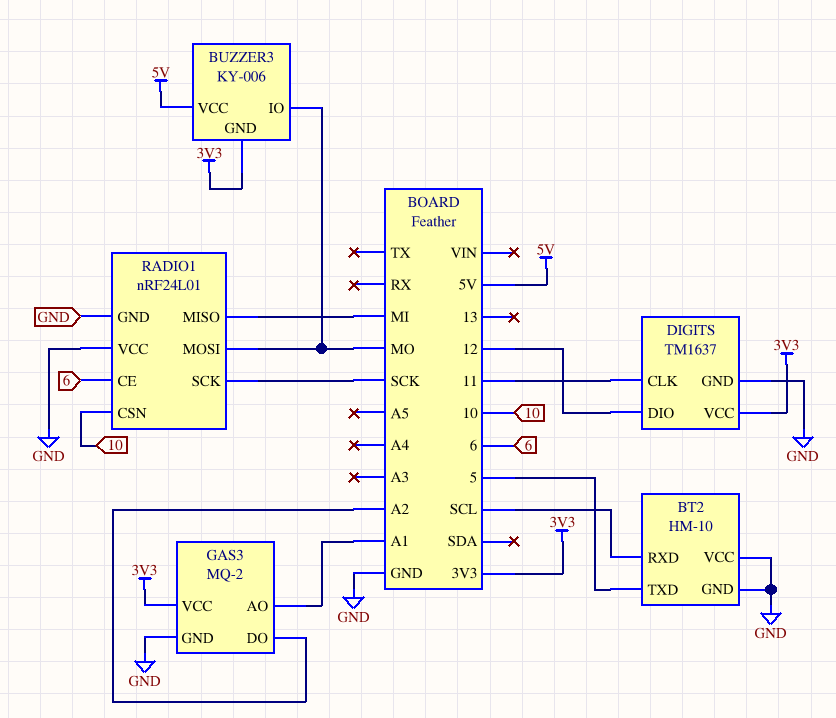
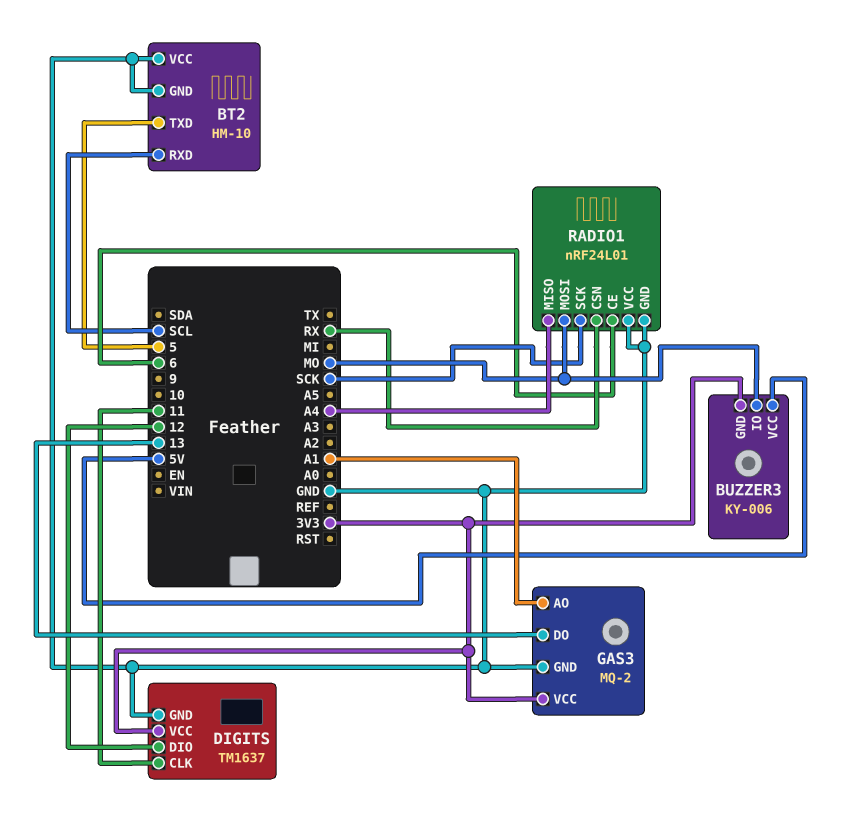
GAS3 pin DO: A2 -> 13
RADIO1 pin CSN: 10 -> RX
RADIO1 pin MISO: MI -> A4

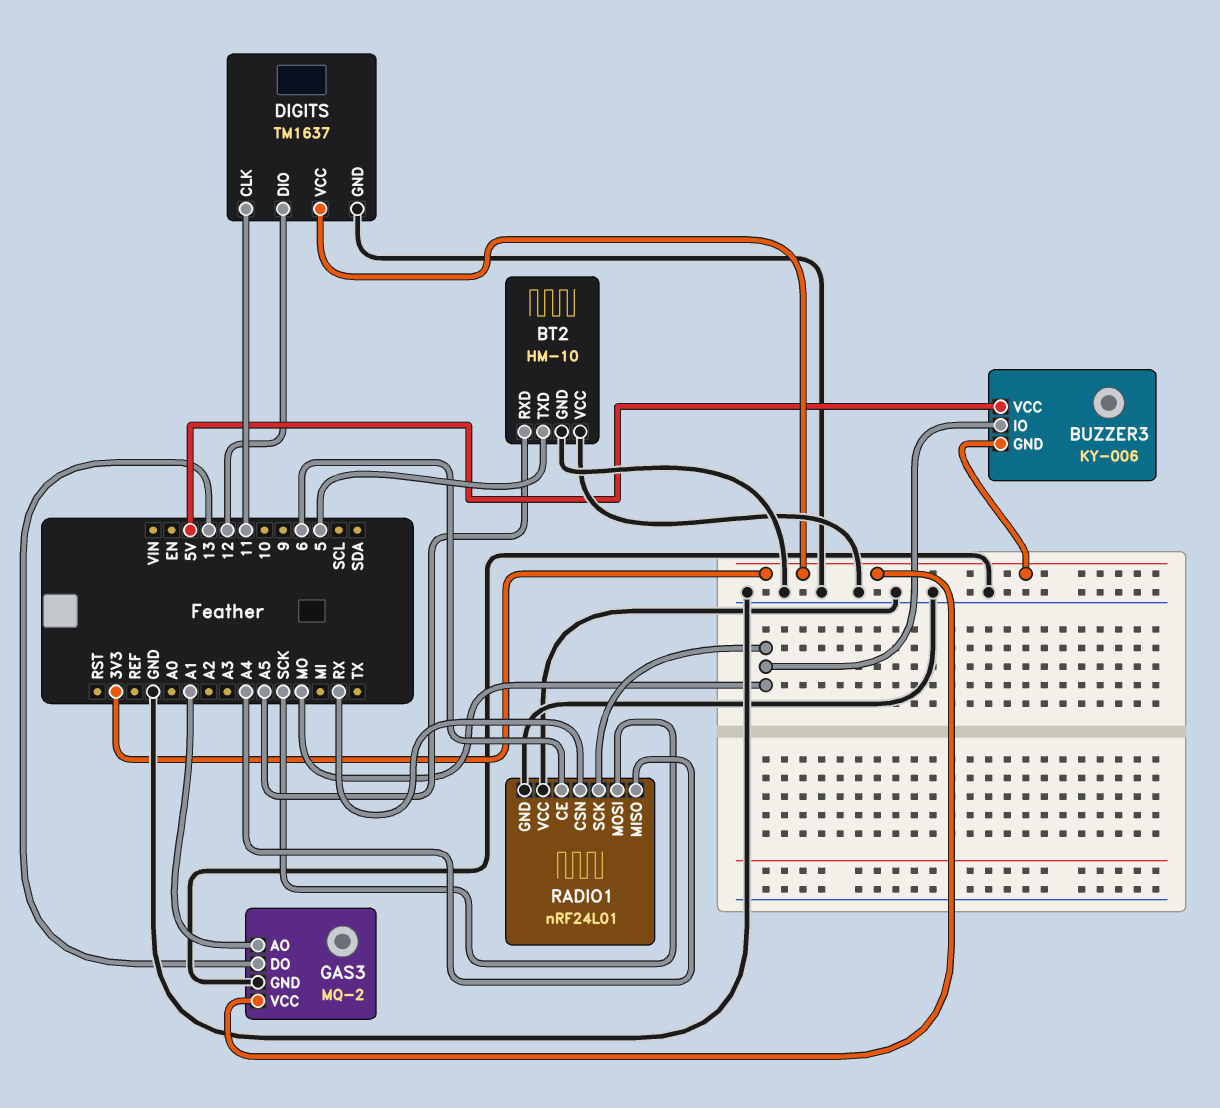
BT2 pin RXD: SCL -> A5
RADIO1 pin MOSI: MO -> SCK
RADIO1 pin SCK: SCK -> MO

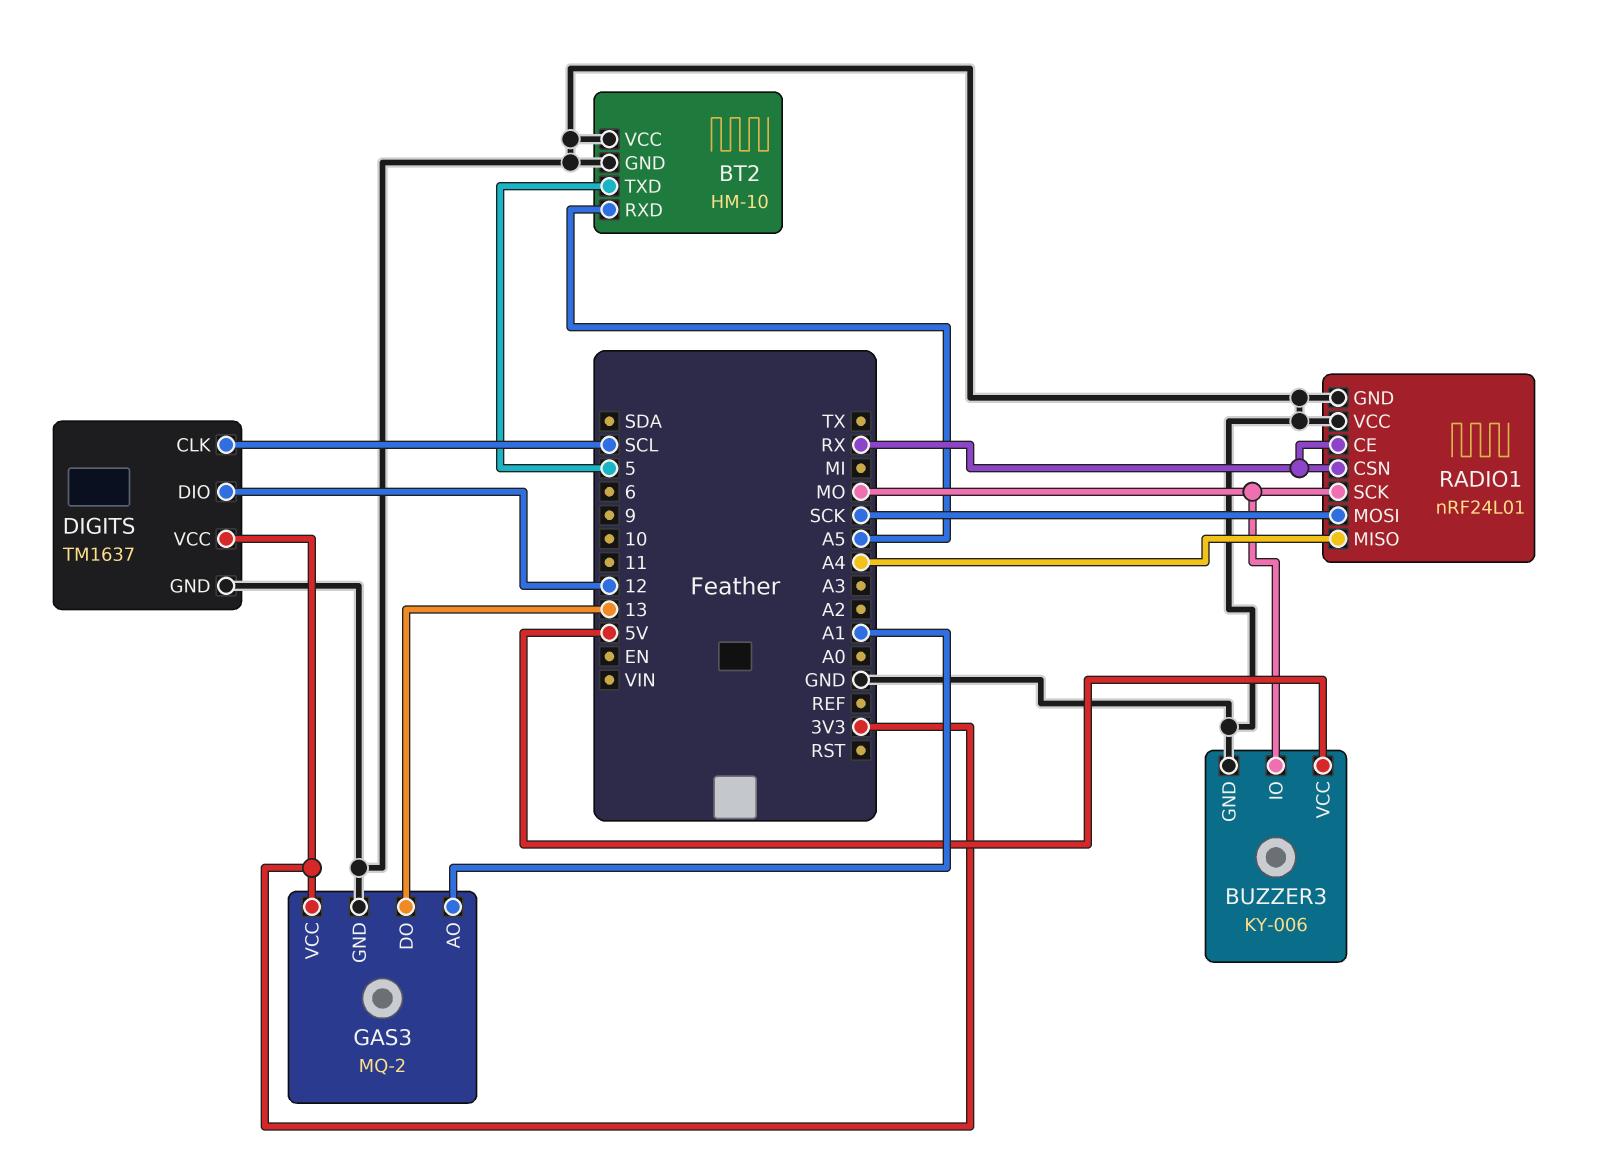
BUZZER3 pin GND: 3V3 -> GND
DIGITS pin CLK: 11 -> SCL
RADIO1 pin CE: 6 -> RX

